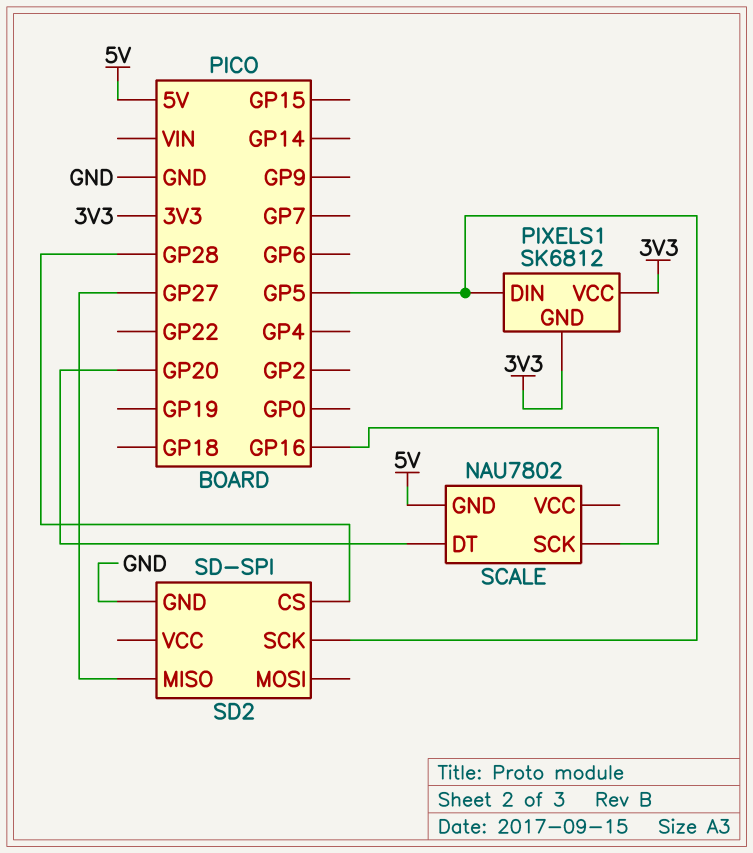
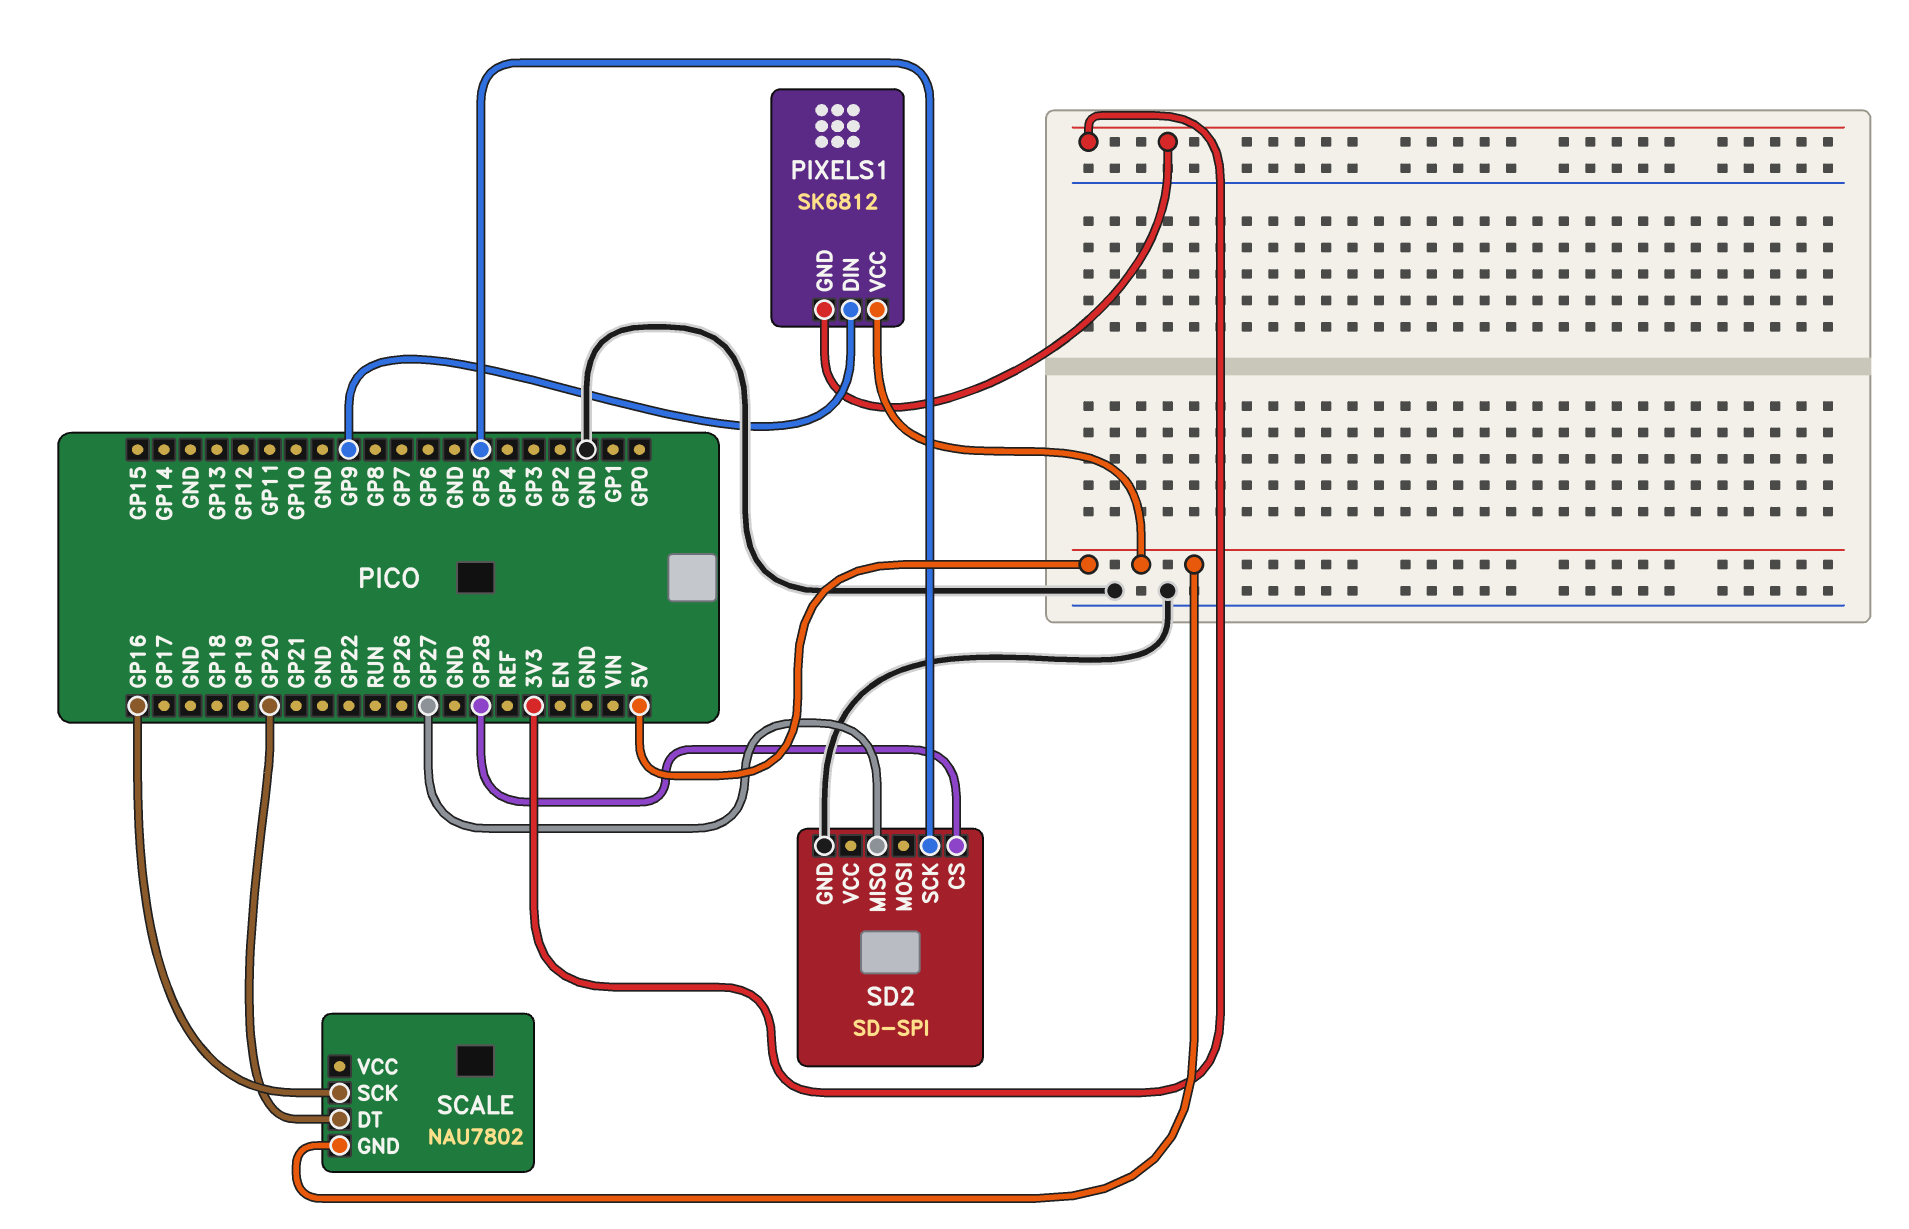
PIXELS1 pin DIN: GP5 -> GP9
PIXELS1 pin VCC: 3V3 -> 5V

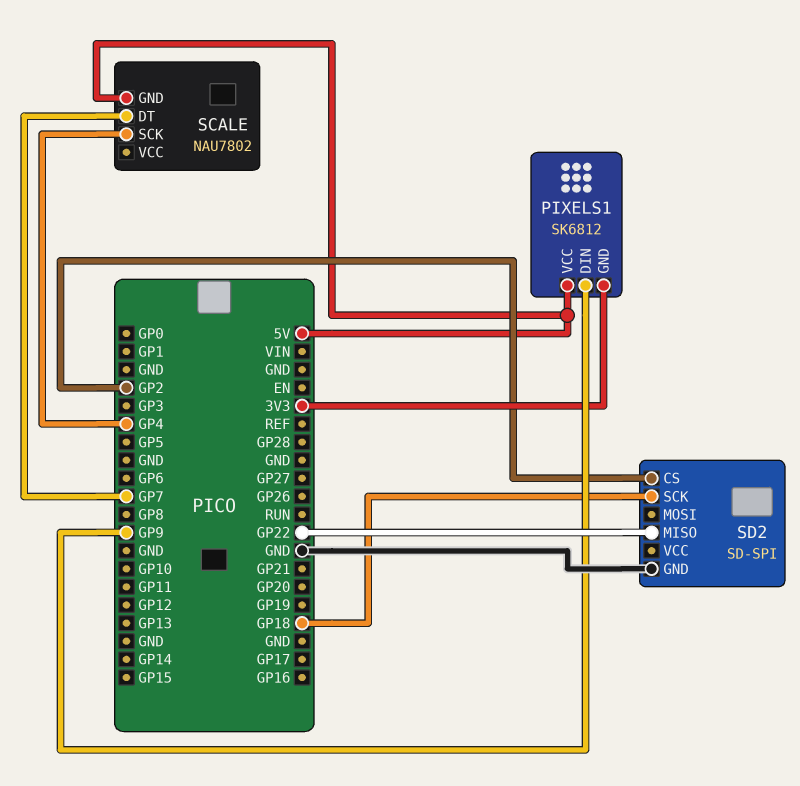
SCALE pin DT: GP20 -> GP7
SCALE pin SCK: GP16 -> GP4
SD2 pin CS: GP28 -> GP2
SD2 pin MISO: GP27 -> GP22
SD2 pin SCK: GP5 -> GP18

